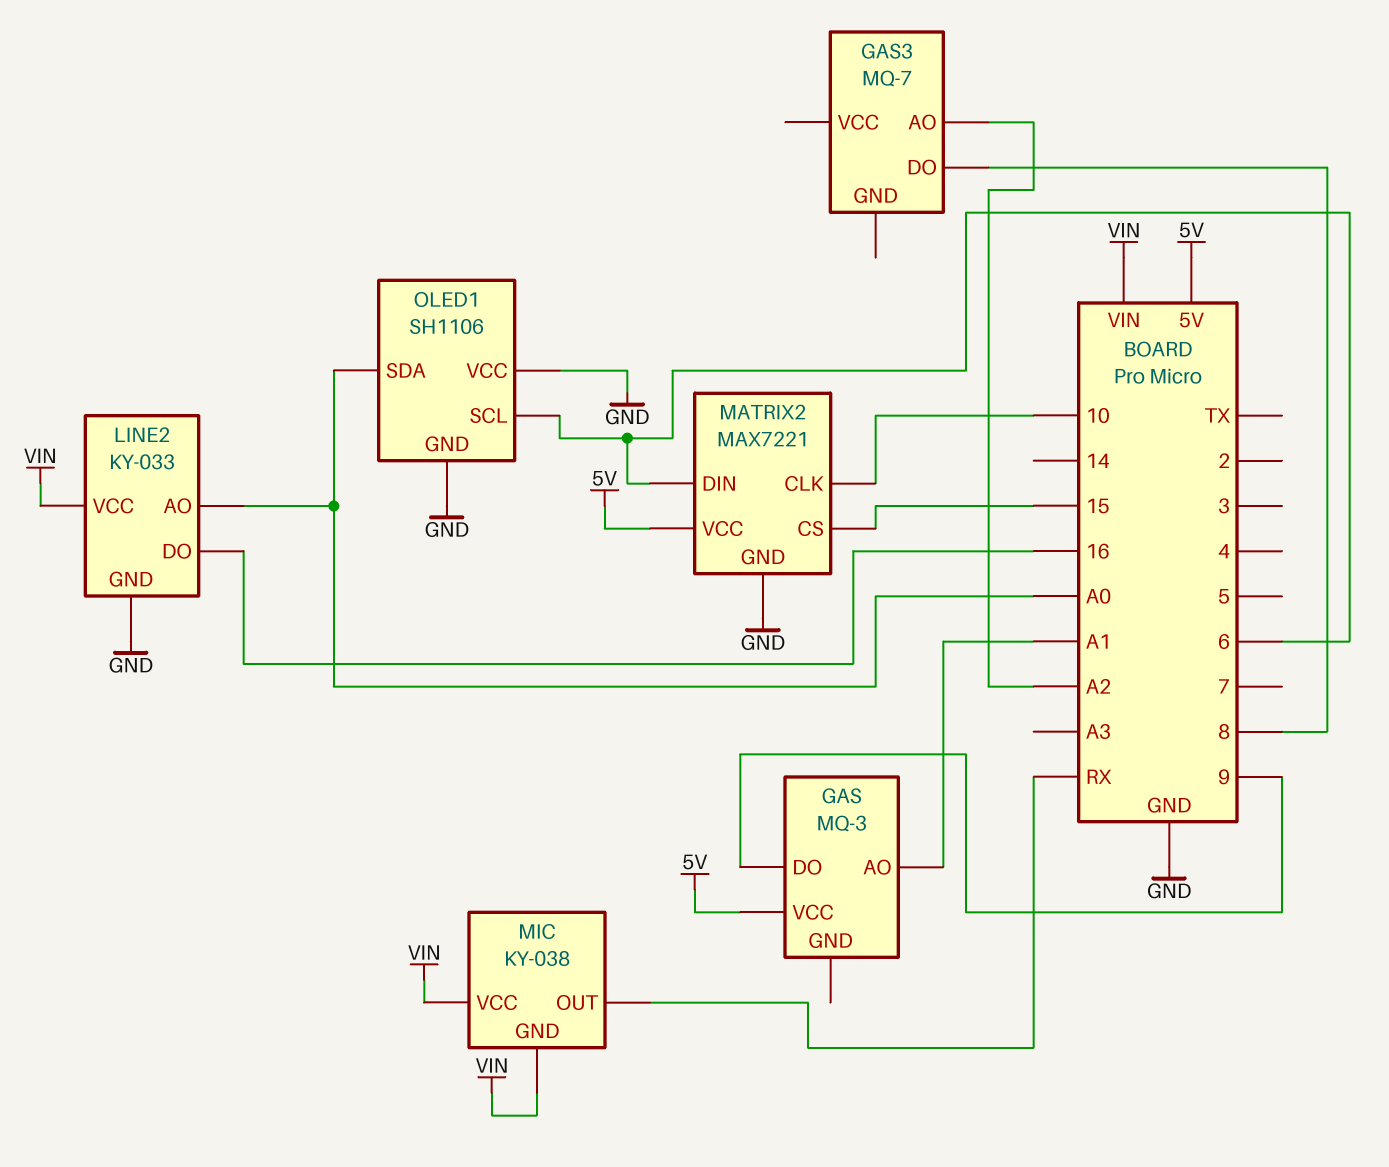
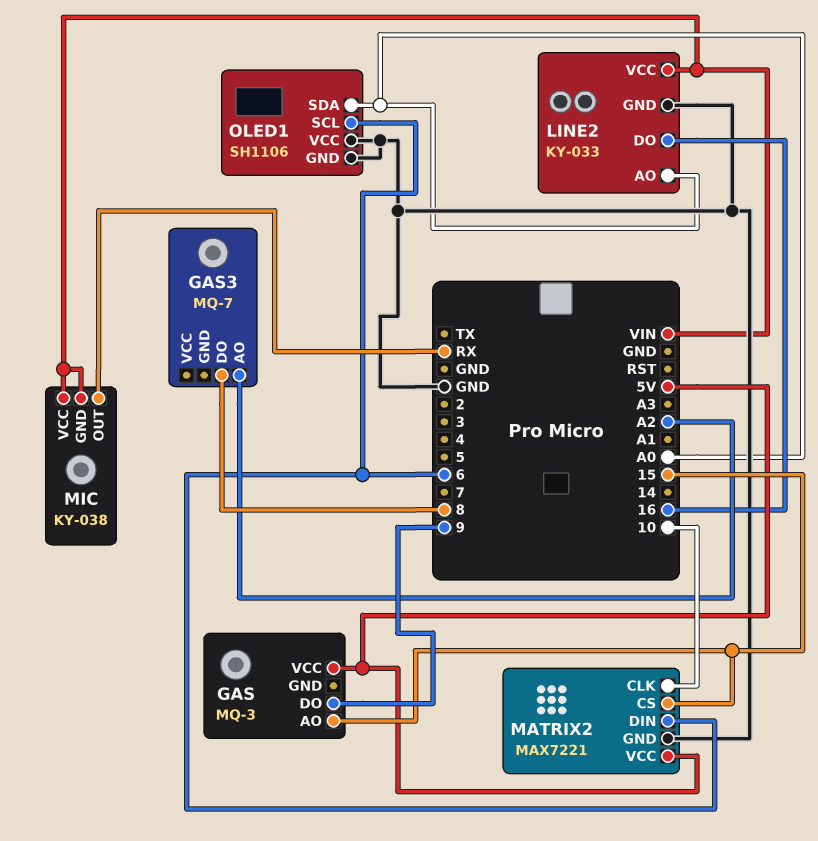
GAS pin AO: A1 -> 15

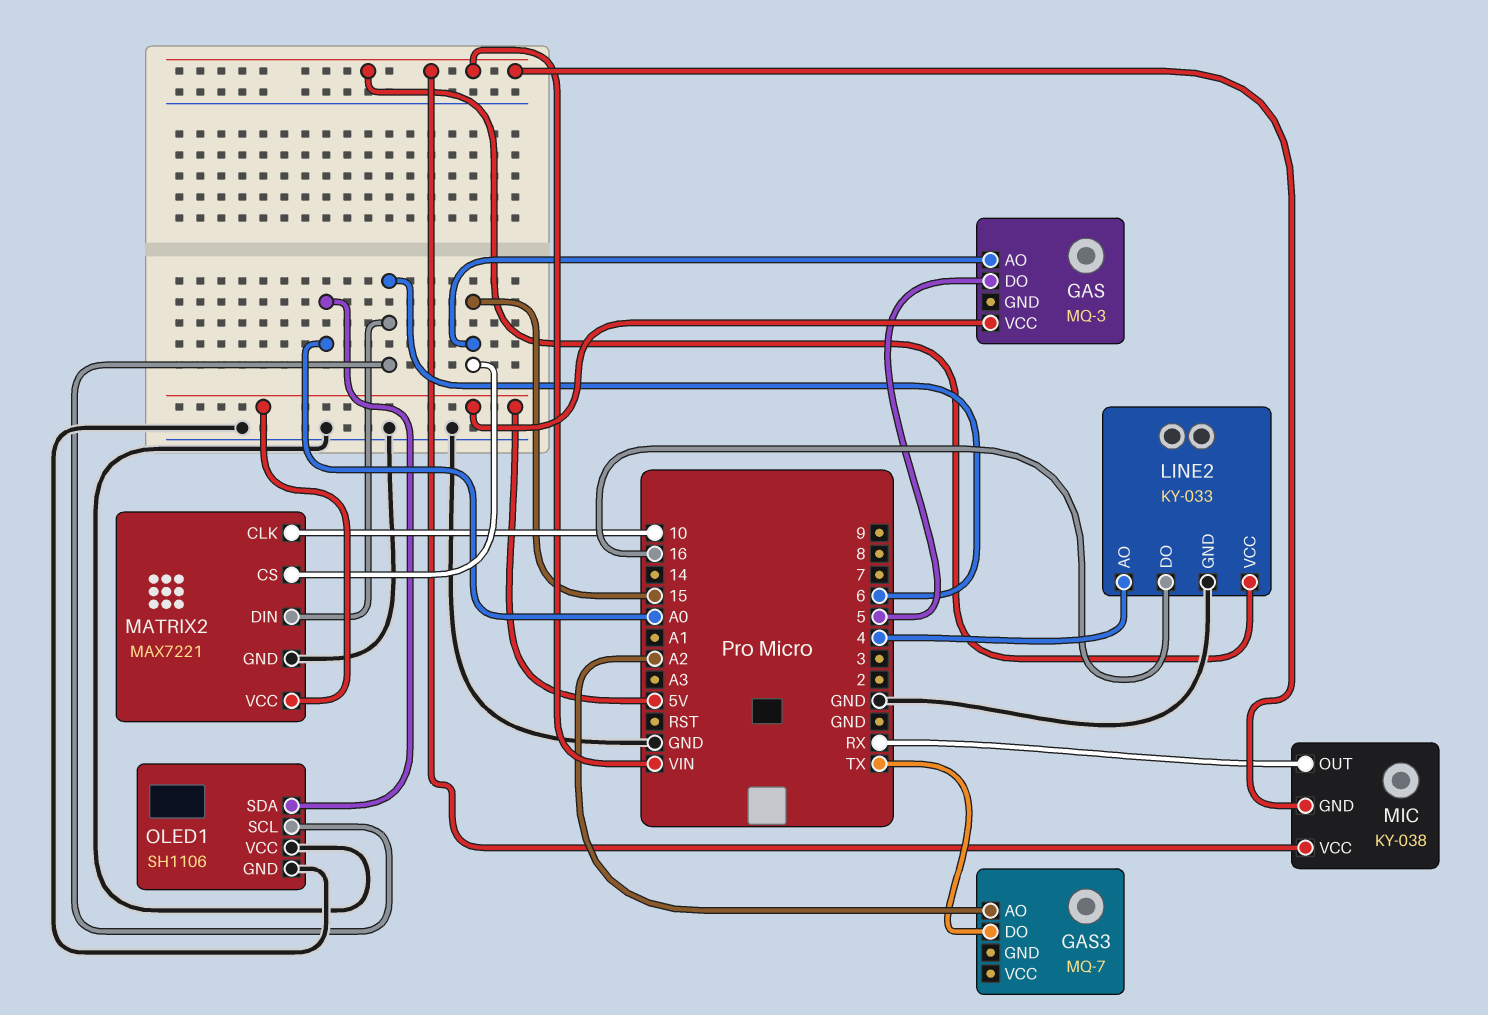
GAS pin DO: 9 -> 5
GAS3 pin DO: 8 -> TX
LINE2 pin AO: A0 -> 4

